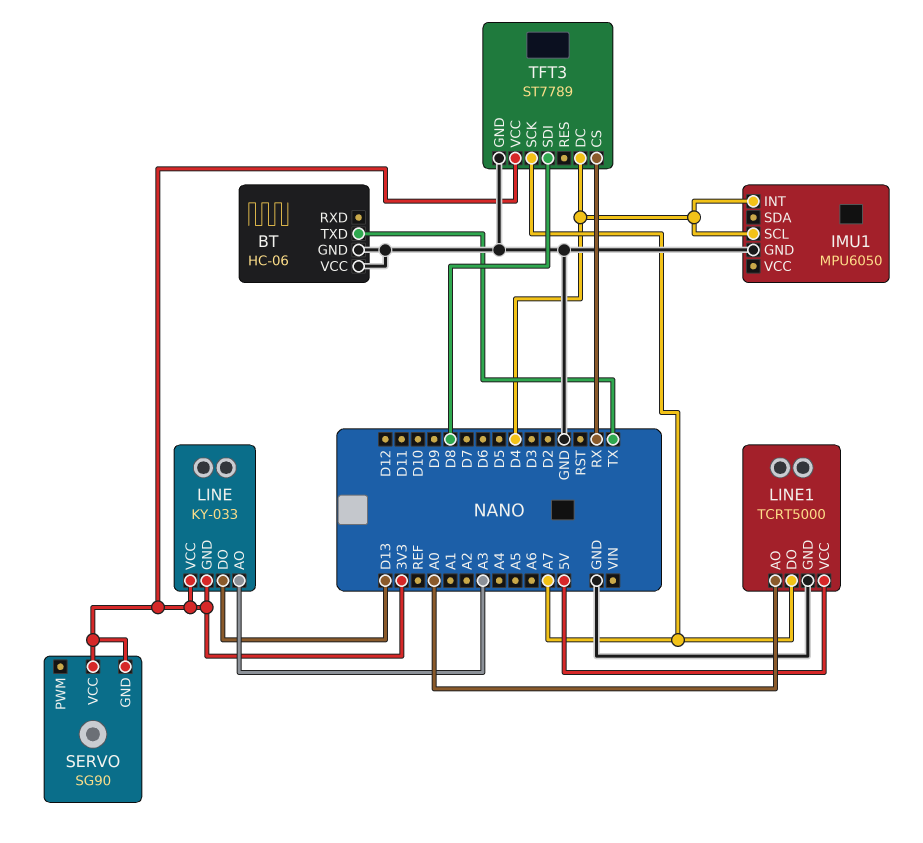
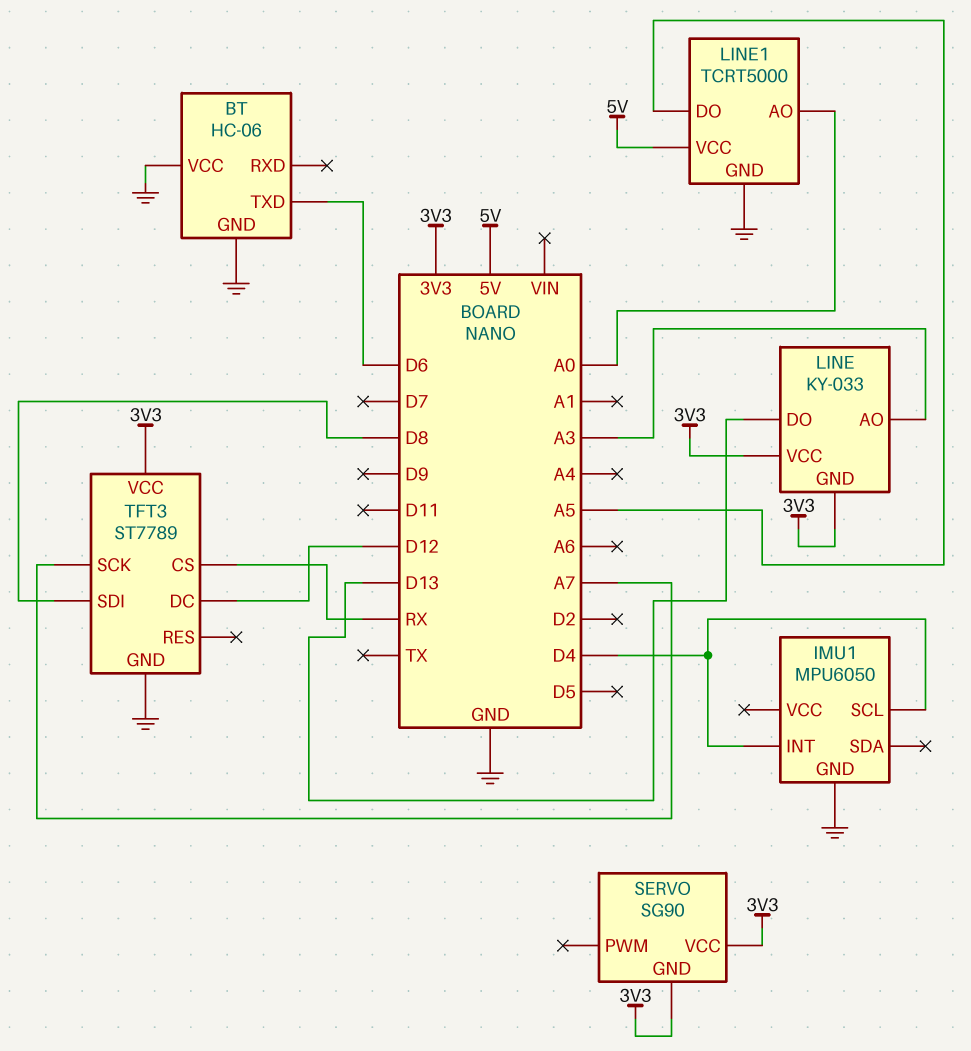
BT pin TXD: TX -> D6
LINE1 pin DO: A7 -> A5
TFT3 pin DC: D4 -> D12

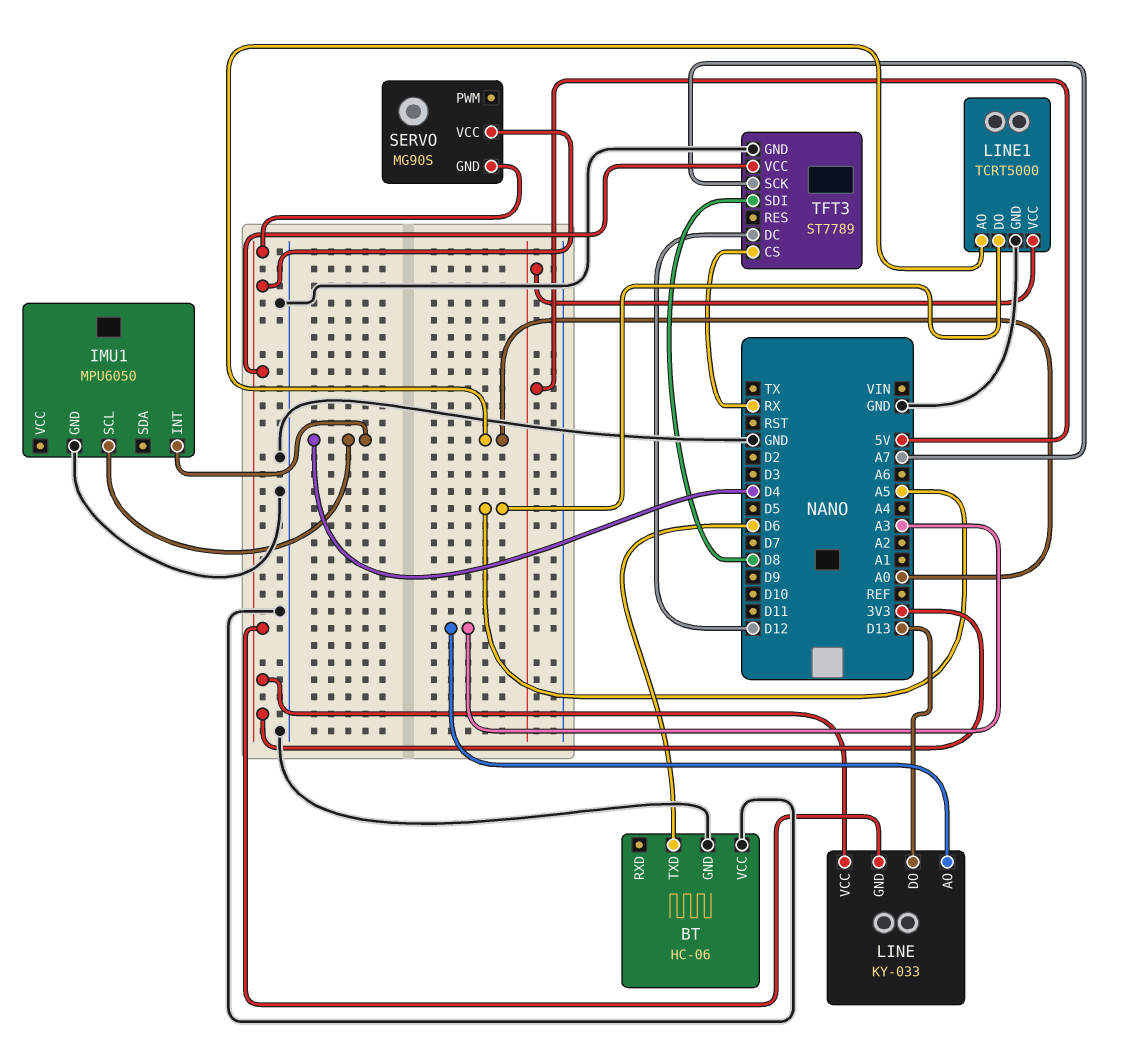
SERVO: SG90 -> MG90S

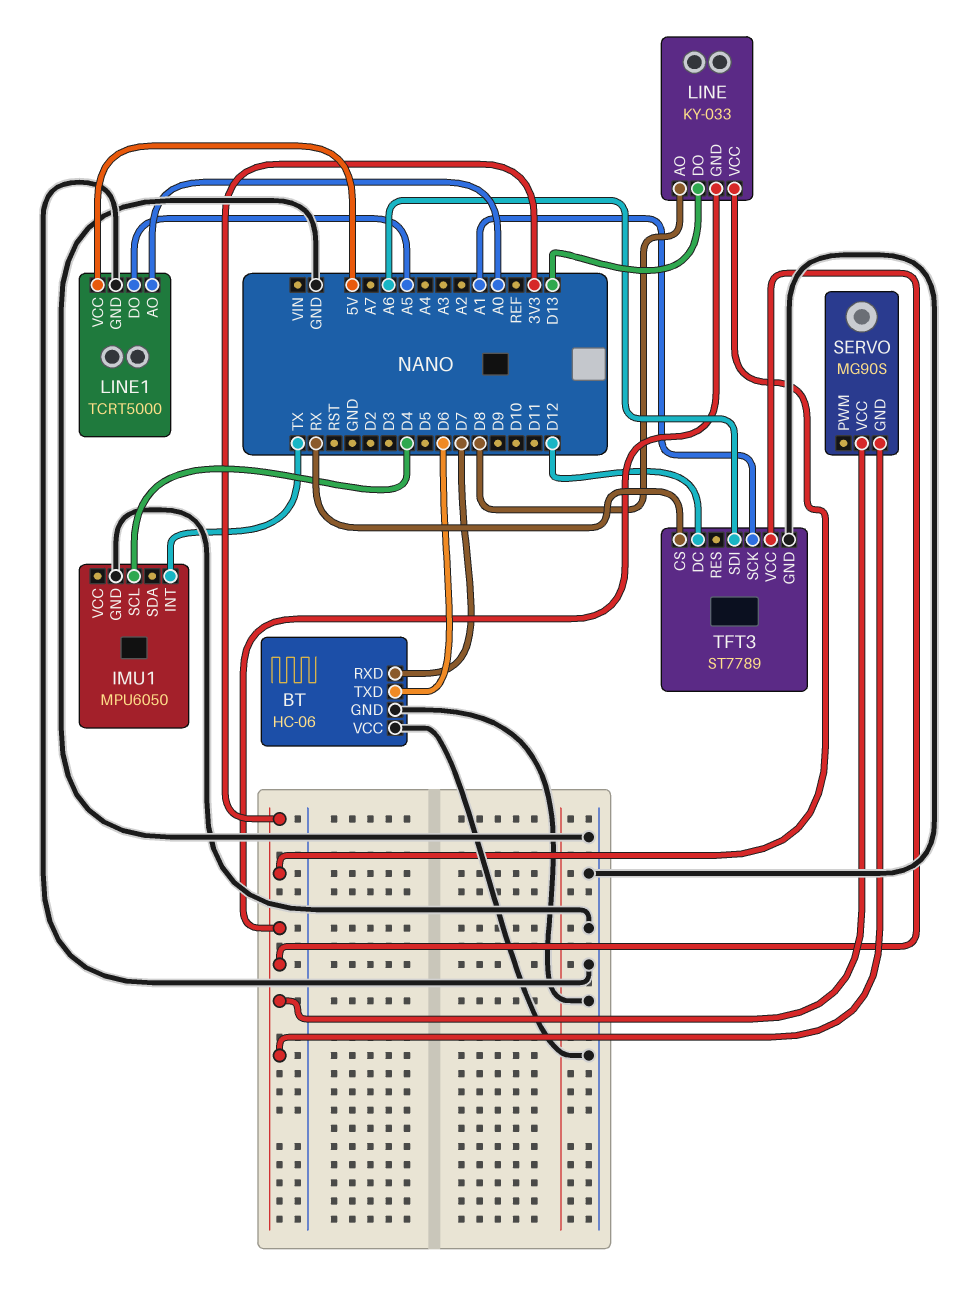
BT pin RXD: none -> D7
IMU1 pin INT: D4 -> TX
LINE pin AO: A3 -> D8
TFT3 pin SCK: A7 -> A1
TFT3 pin SDI: D8 -> A6

